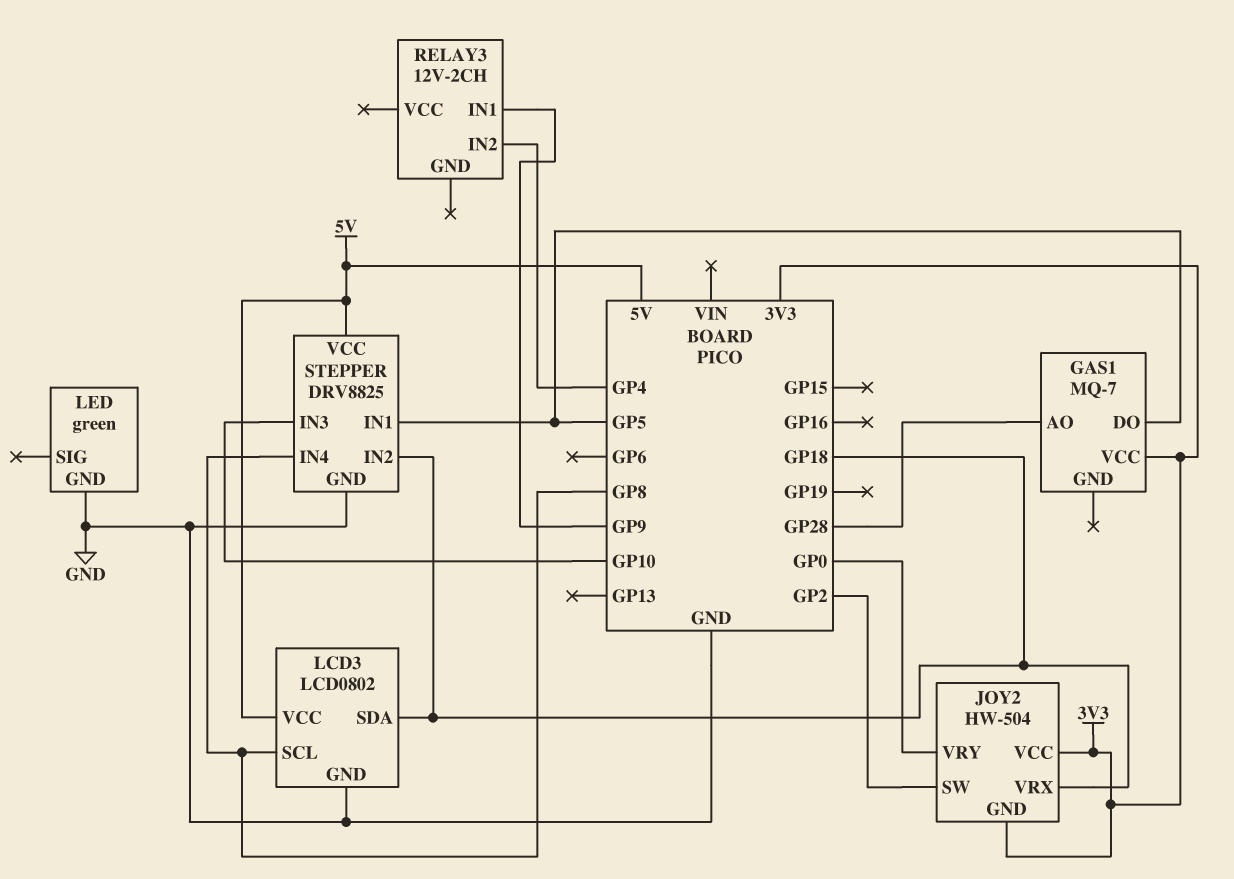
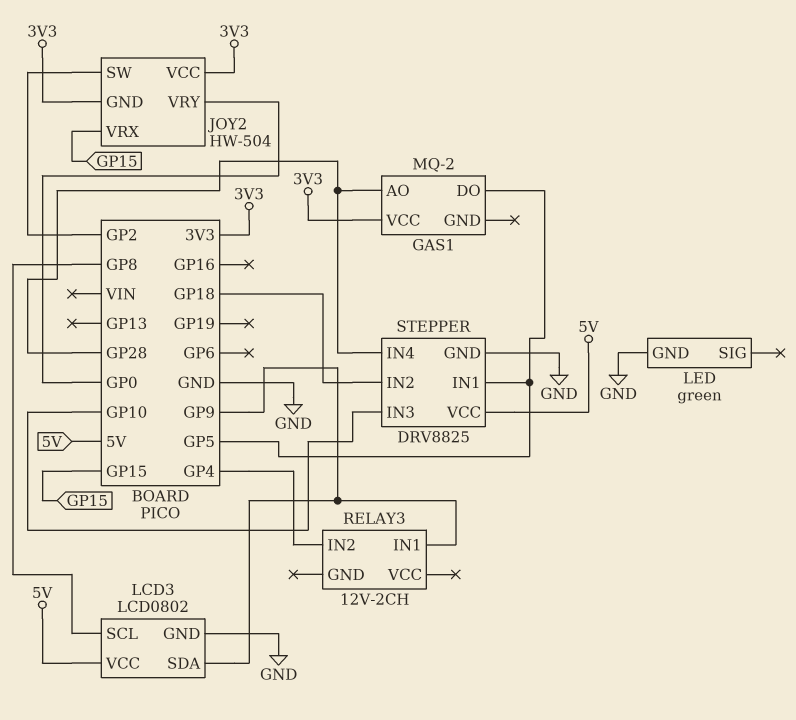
GAS1: MQ-7 -> MQ-2
JOY2 pin VRX: GP18 -> GP15
LCD3 pin SDA: GP18 -> GP9
STEPPER pin IN4: GP8 -> GP28

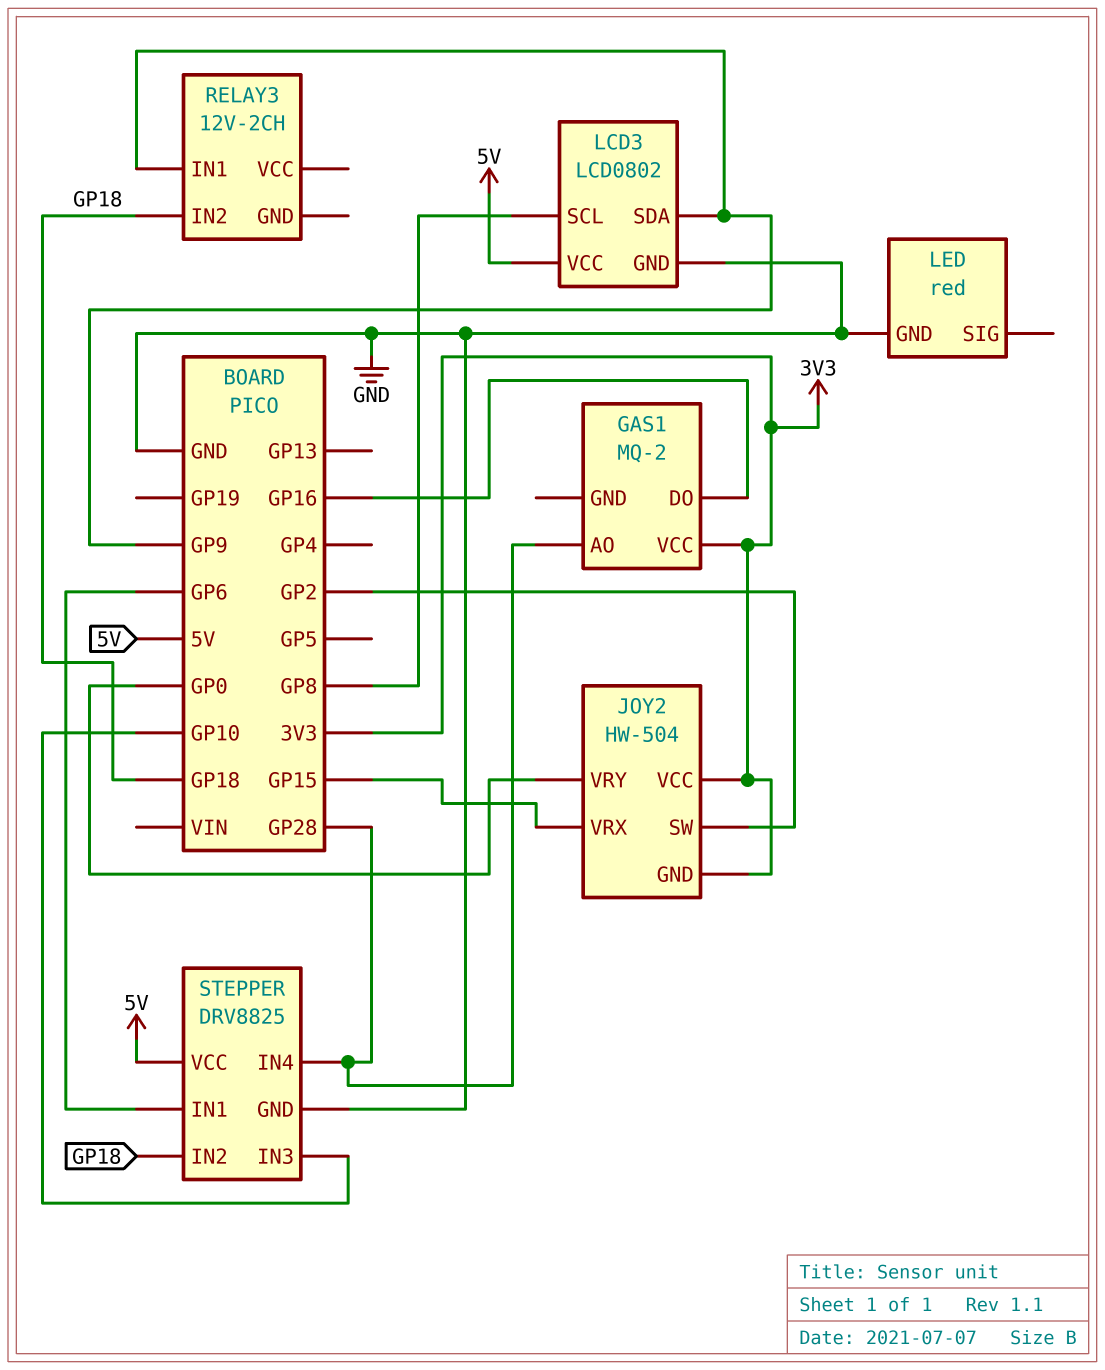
GAS1 pin DO: GP5 -> GP16
LED: green -> red
RELAY3 pin IN2: GP4 -> GP18
STEPPER pin IN1: GP5 -> GP6

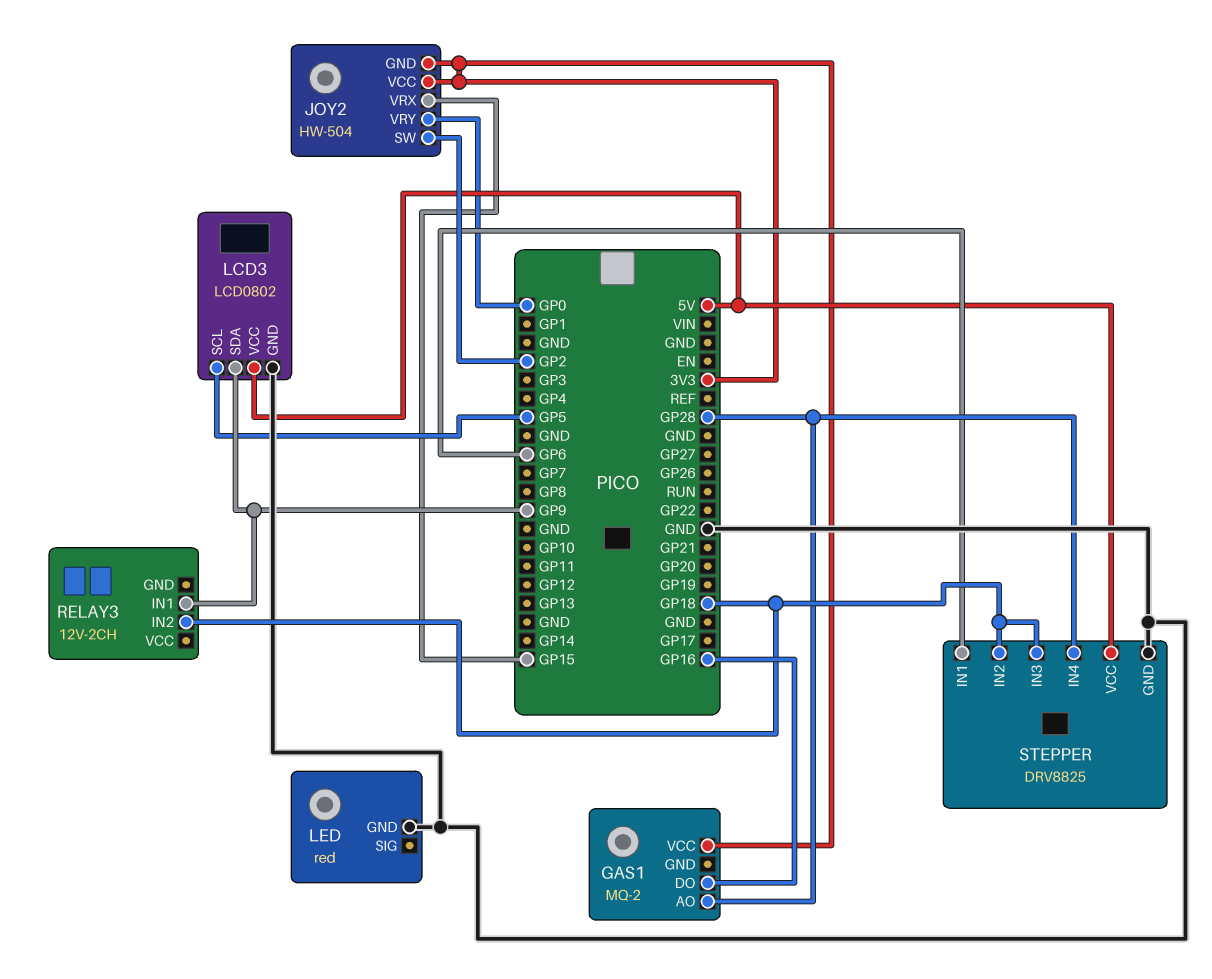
LCD3 pin SCL: GP8 -> GP5
STEPPER pin IN3: GP10 -> GP18

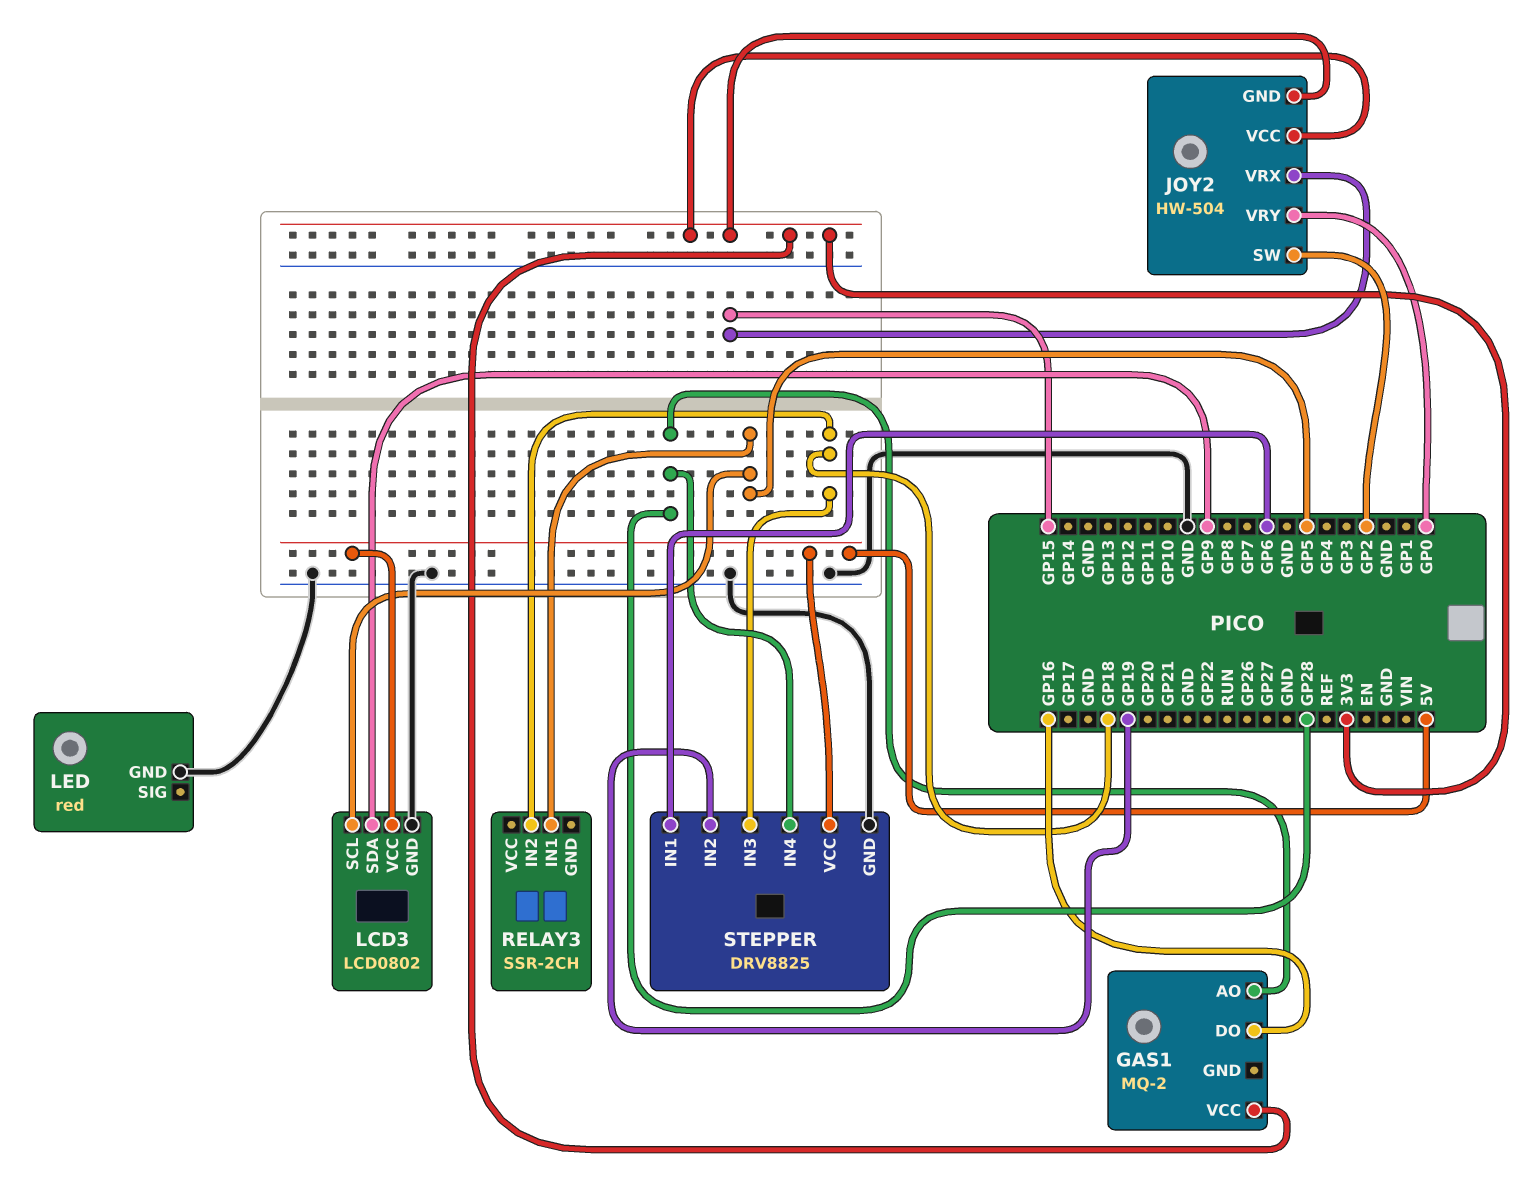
RELAY3: 12V-2CH -> SSR-2CH
RELAY3 pin IN1: GP9 -> GP5
STEPPER pin IN2: GP18 -> GP19

